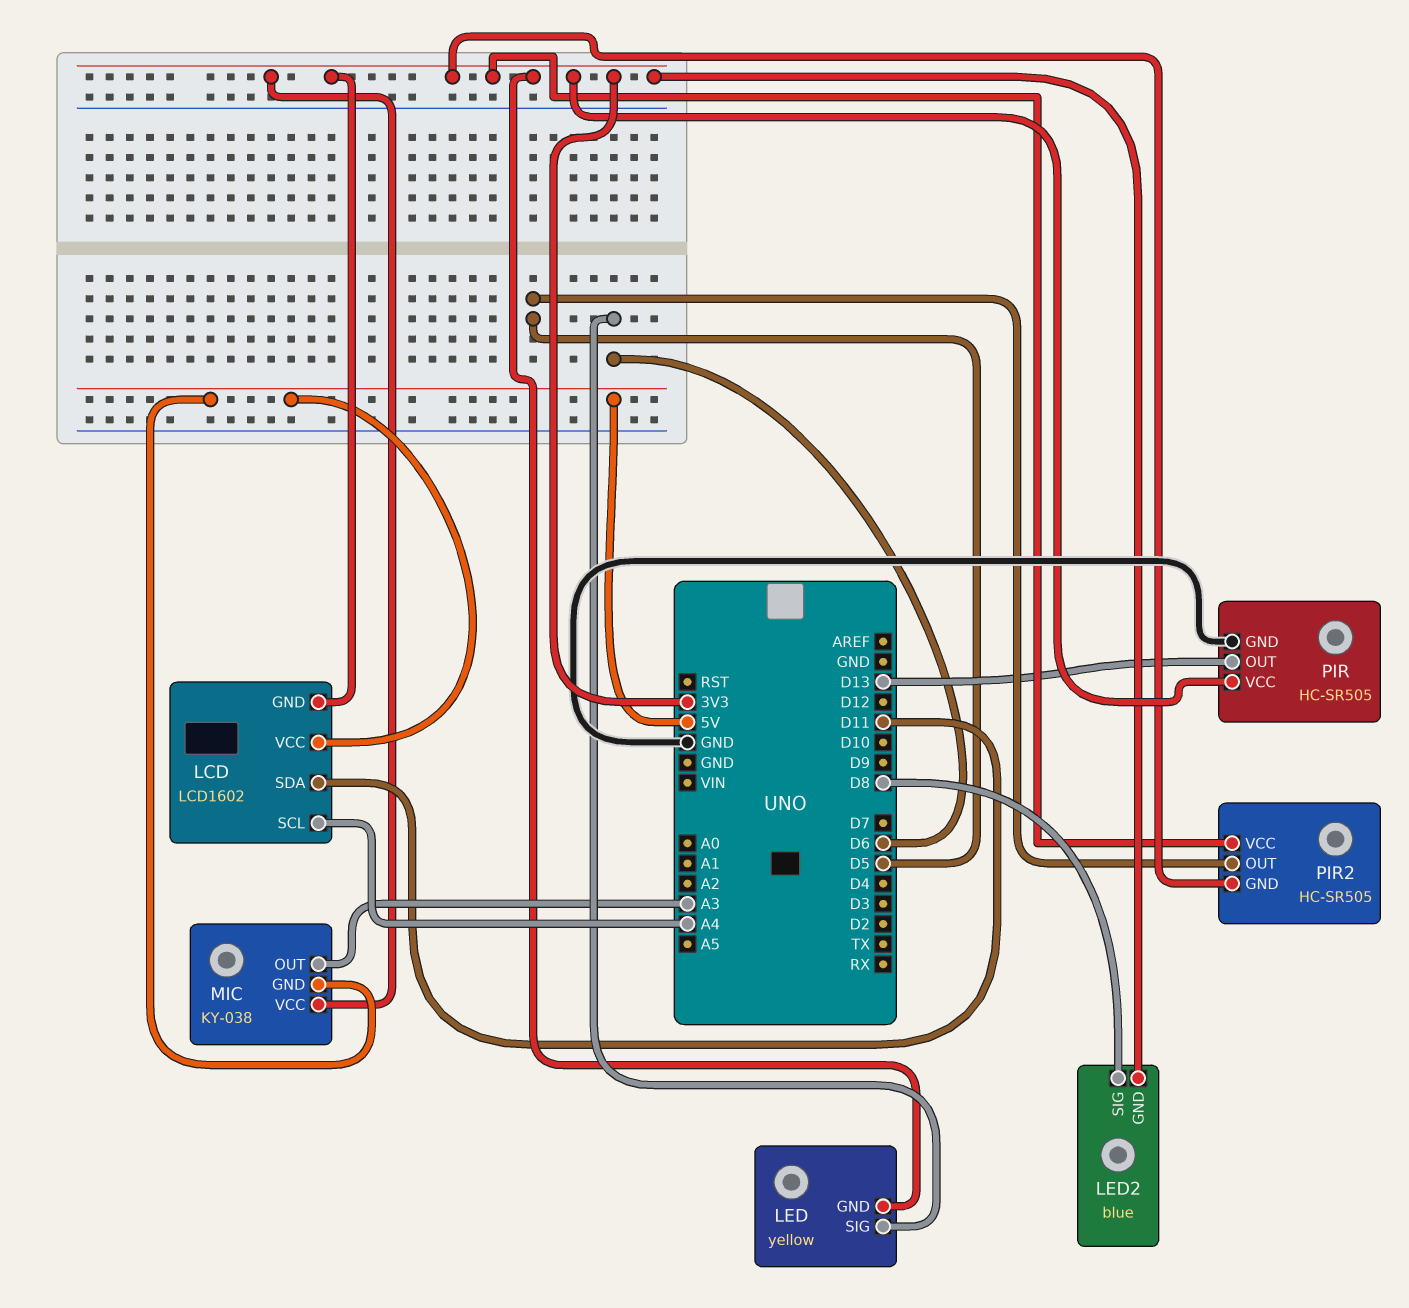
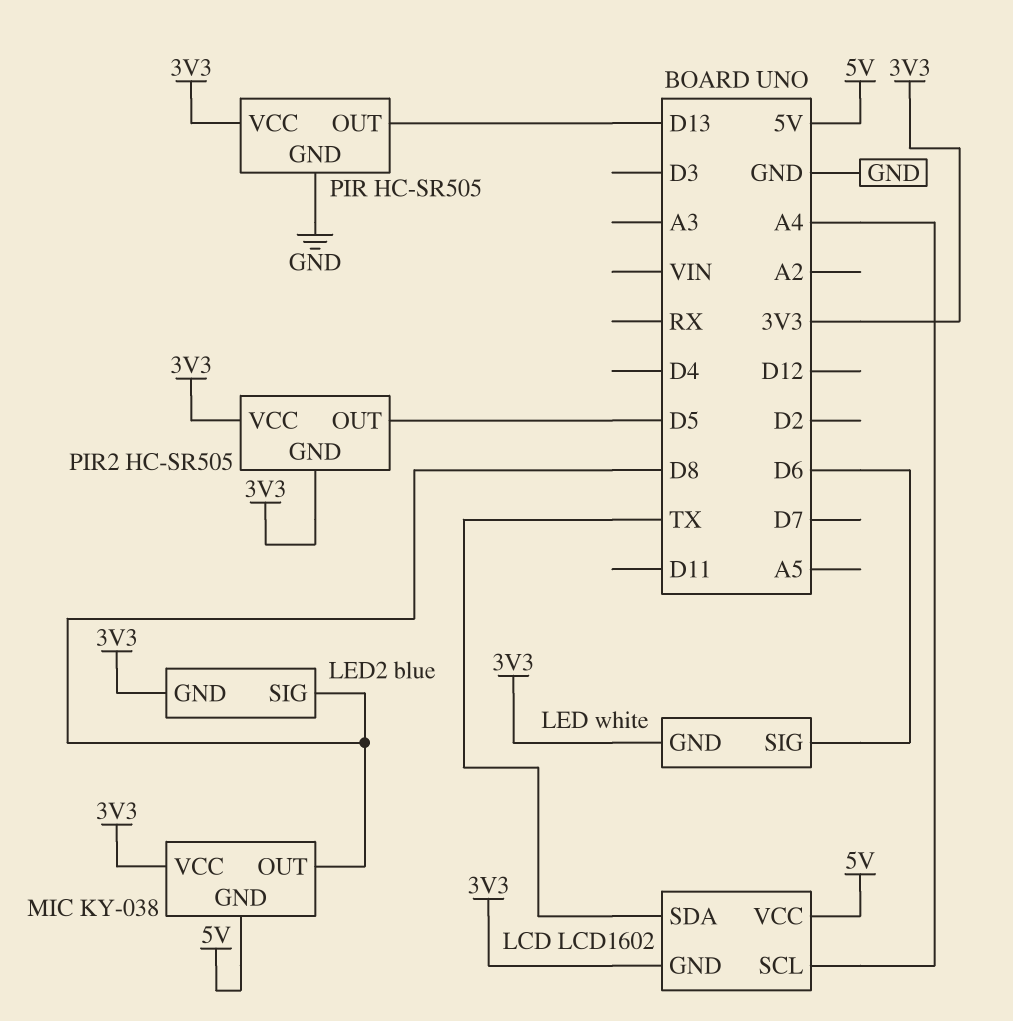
LCD pin SDA: D11 -> TX
LED: yellow -> white
MIC pin OUT: A3 -> D8

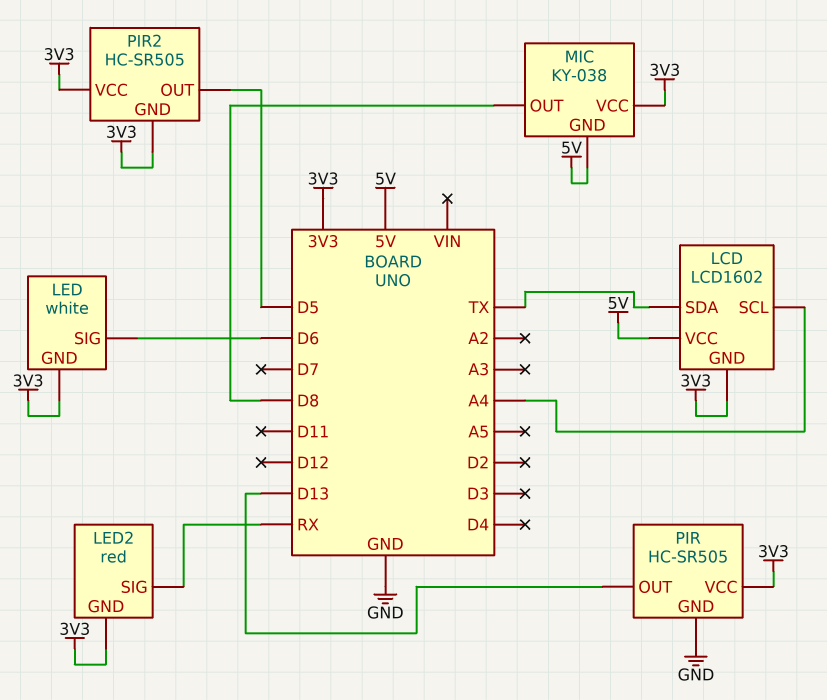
LED2: blue -> red
LED2 pin SIG: D8 -> RX

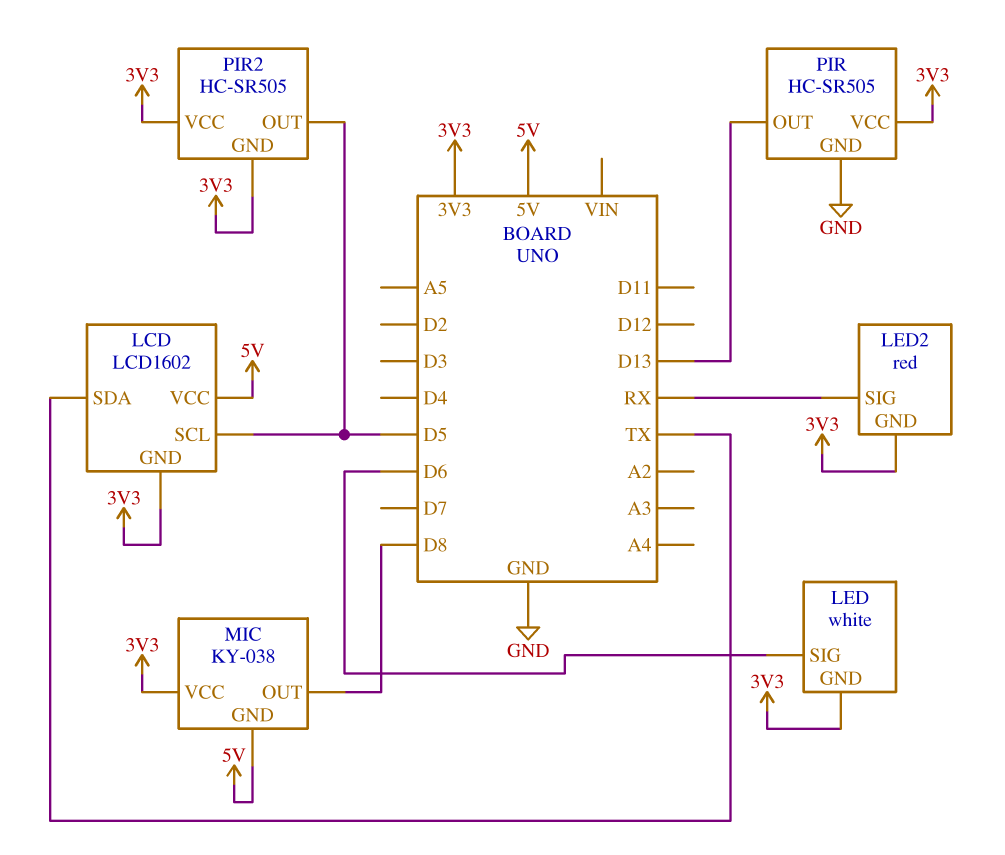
LCD pin SCL: A4 -> D5

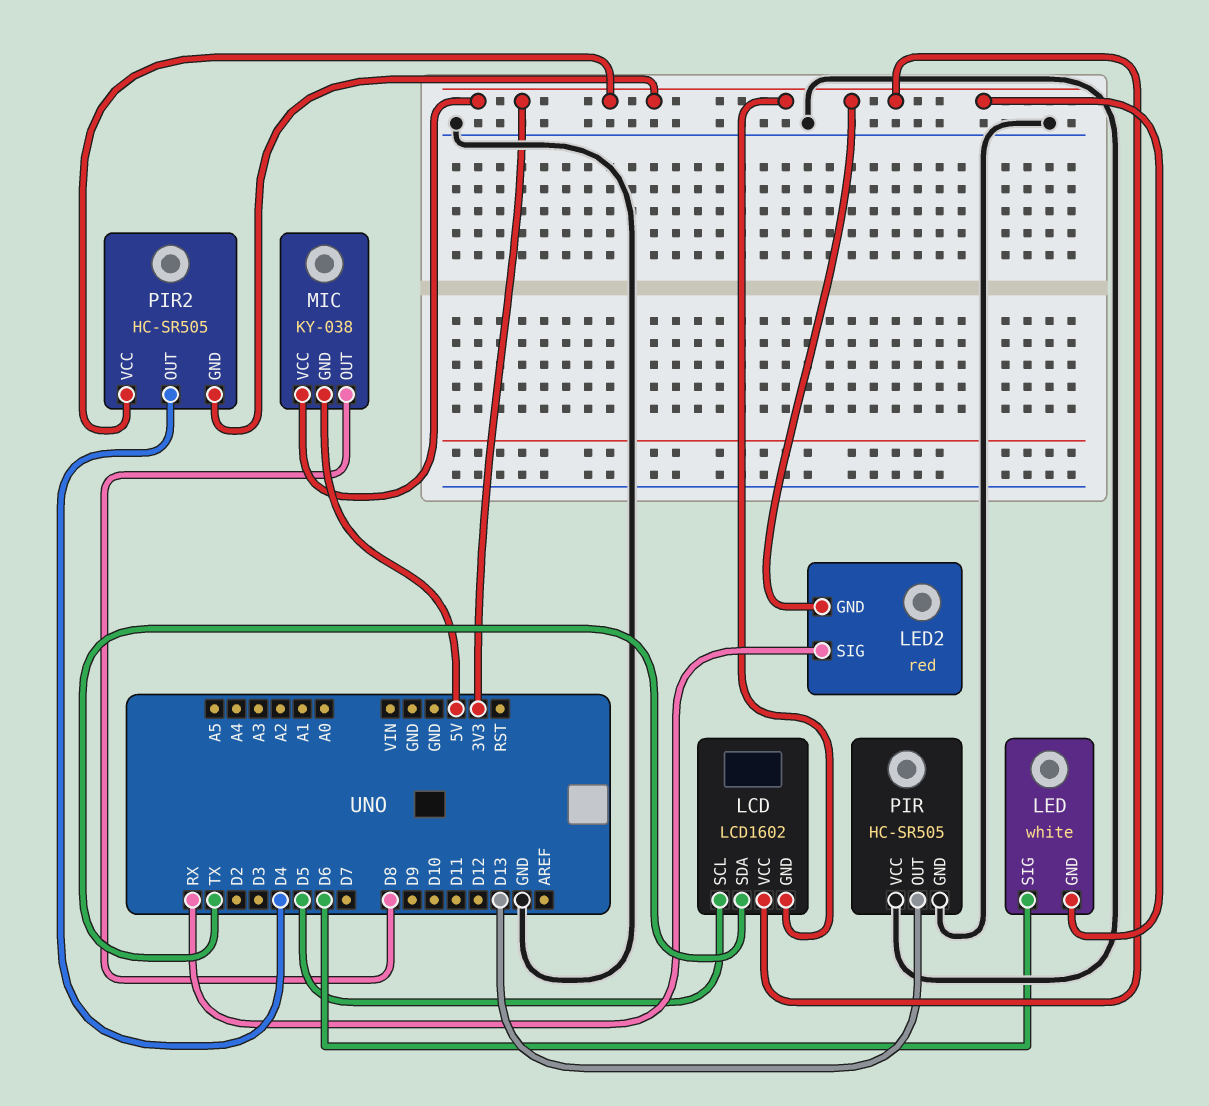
LCD pin VCC: 5V -> 3V3
PIR pin VCC: 3V3 -> GND
PIR2 pin OUT: D5 -> D4

